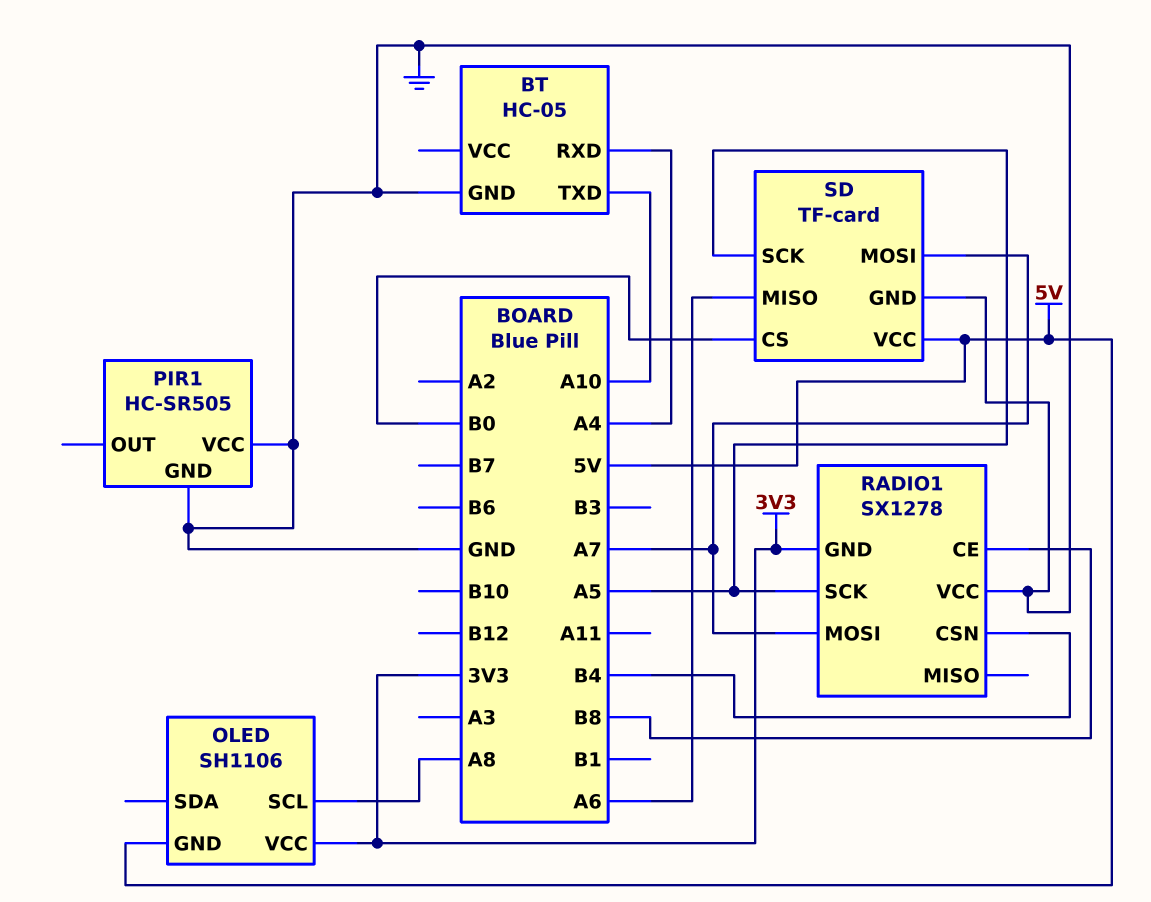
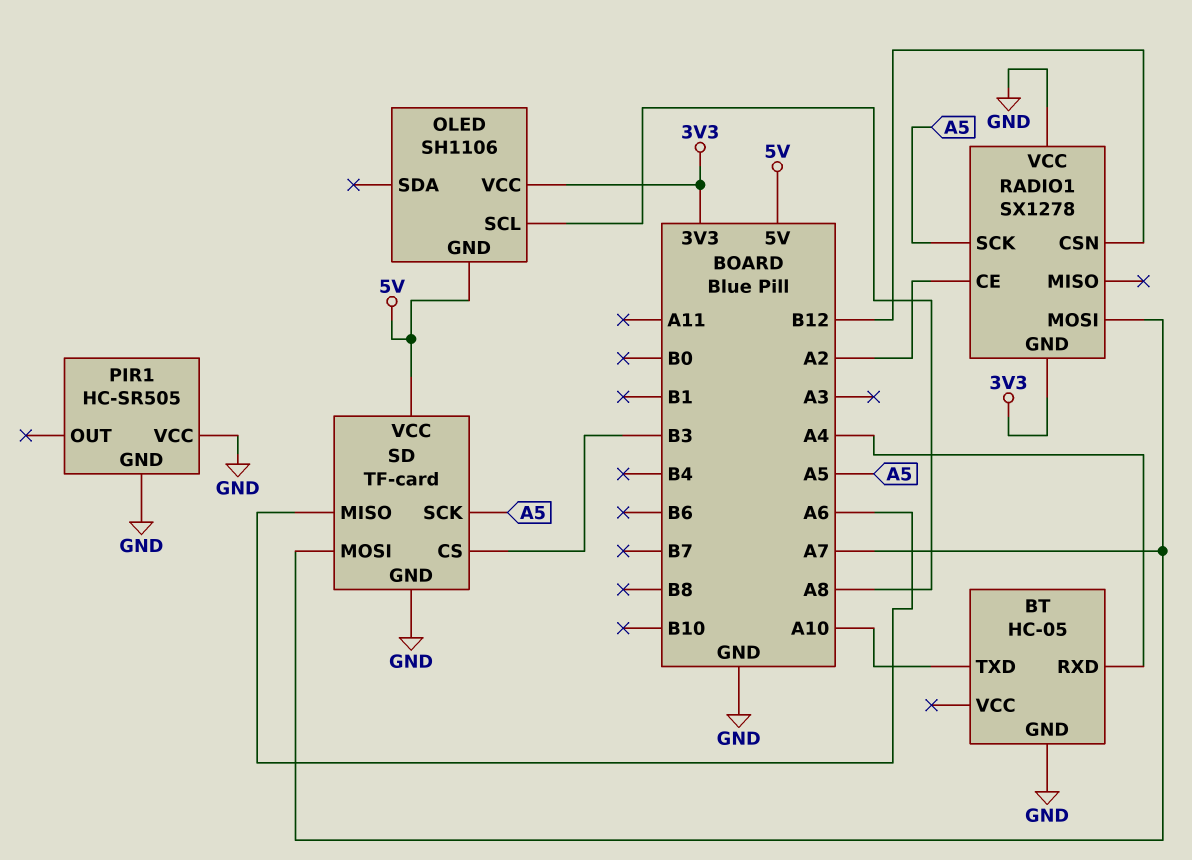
RADIO1 pin CE: B8 -> A2
RADIO1 pin CSN: B4 -> B12
SD pin CS: B0 -> B3

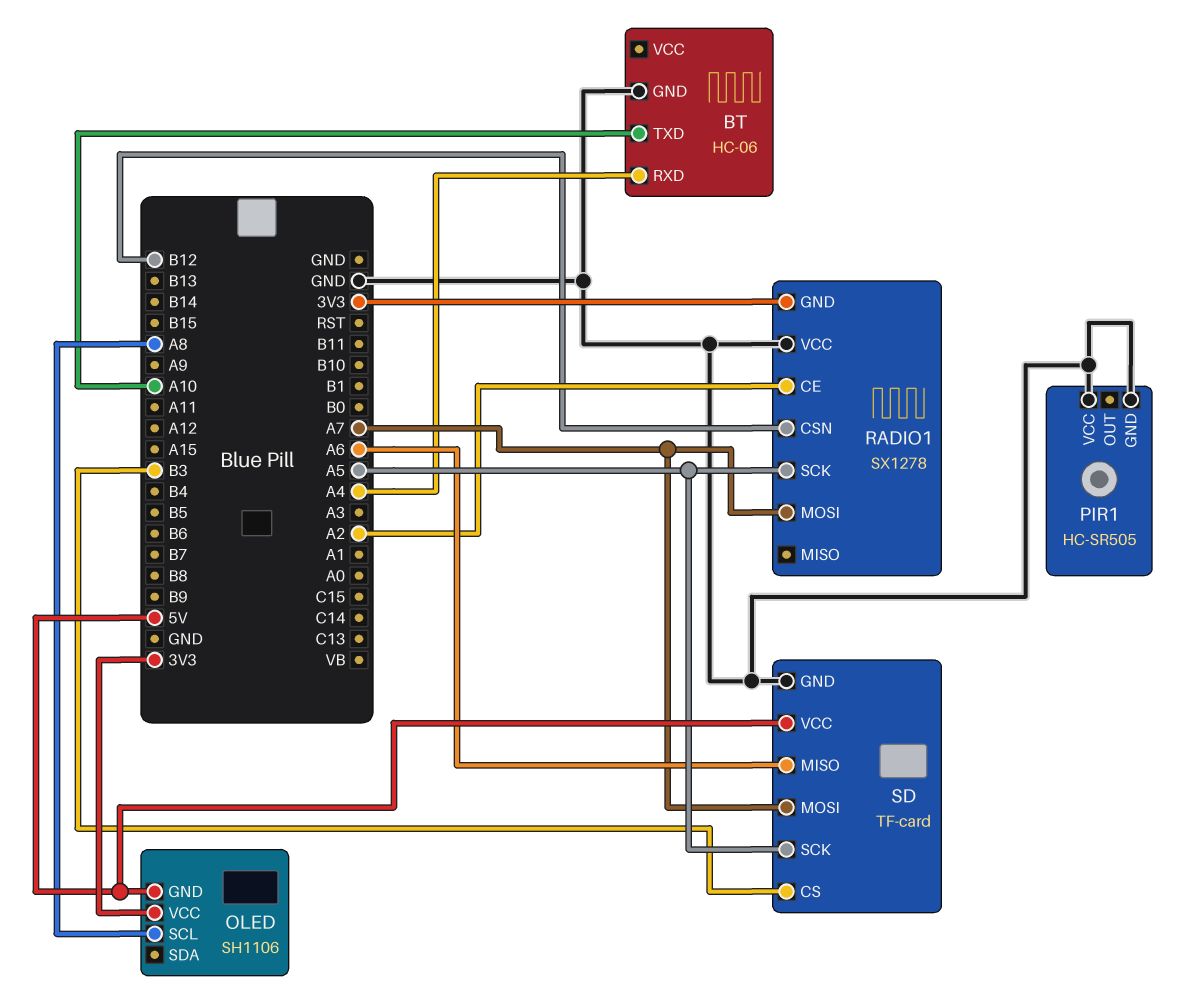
BT: HC-05 -> HC-06

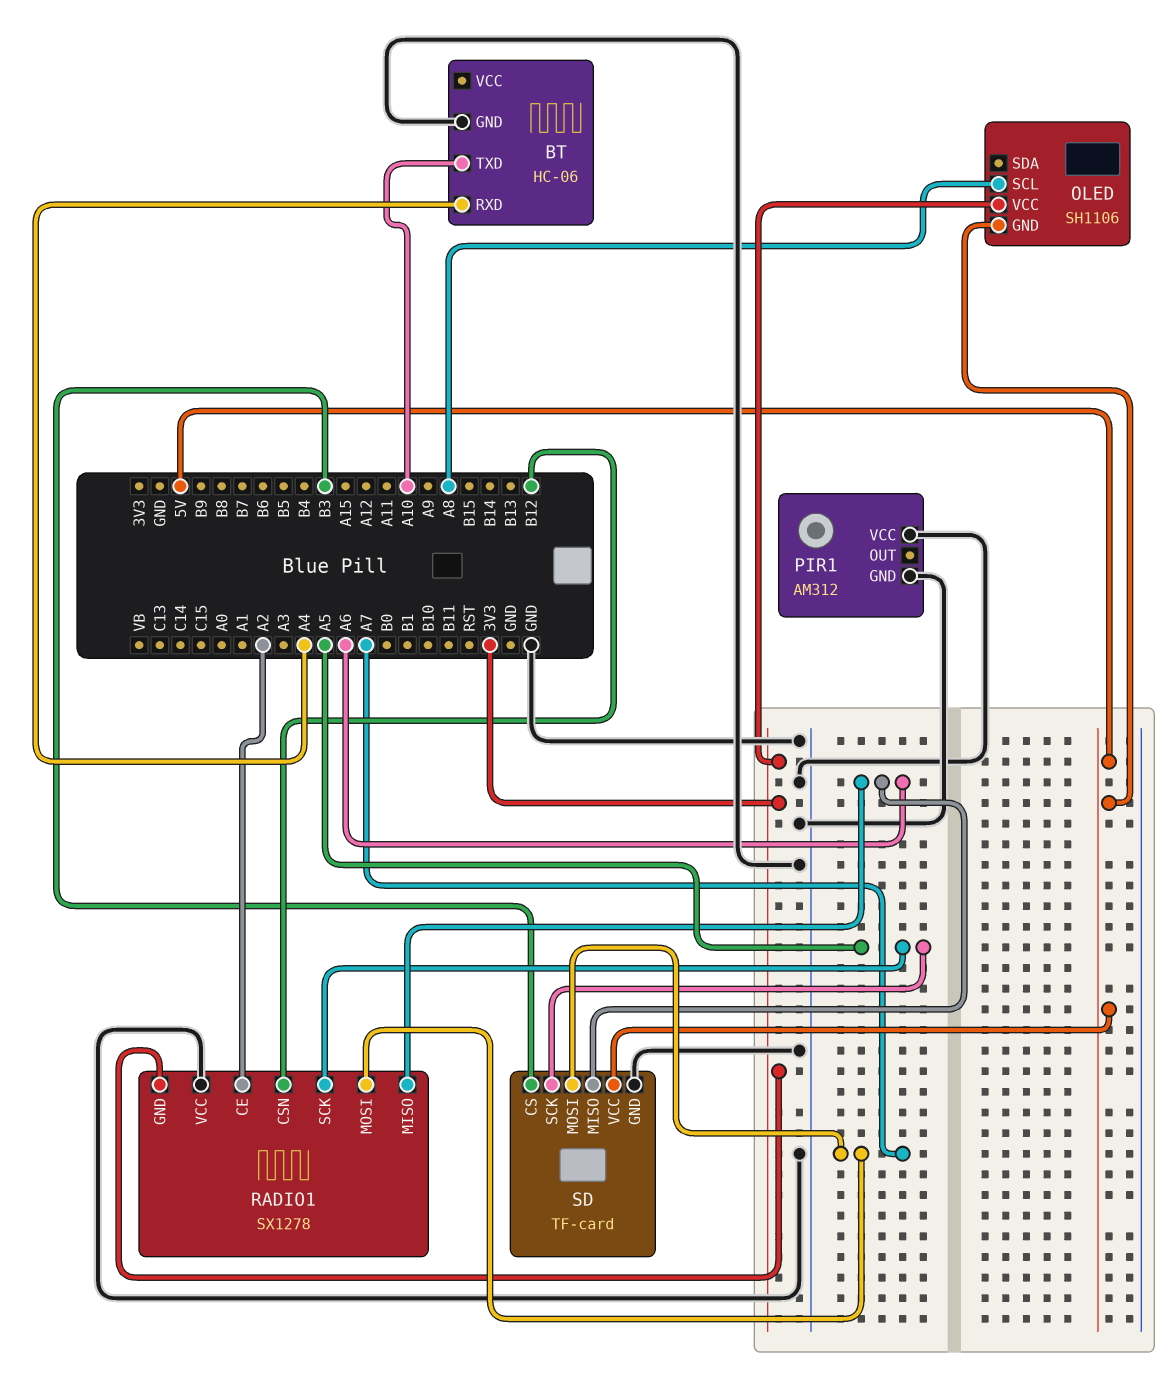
PIR1: HC-SR505 -> AM312
RADIO1 pin MISO: none -> A6

